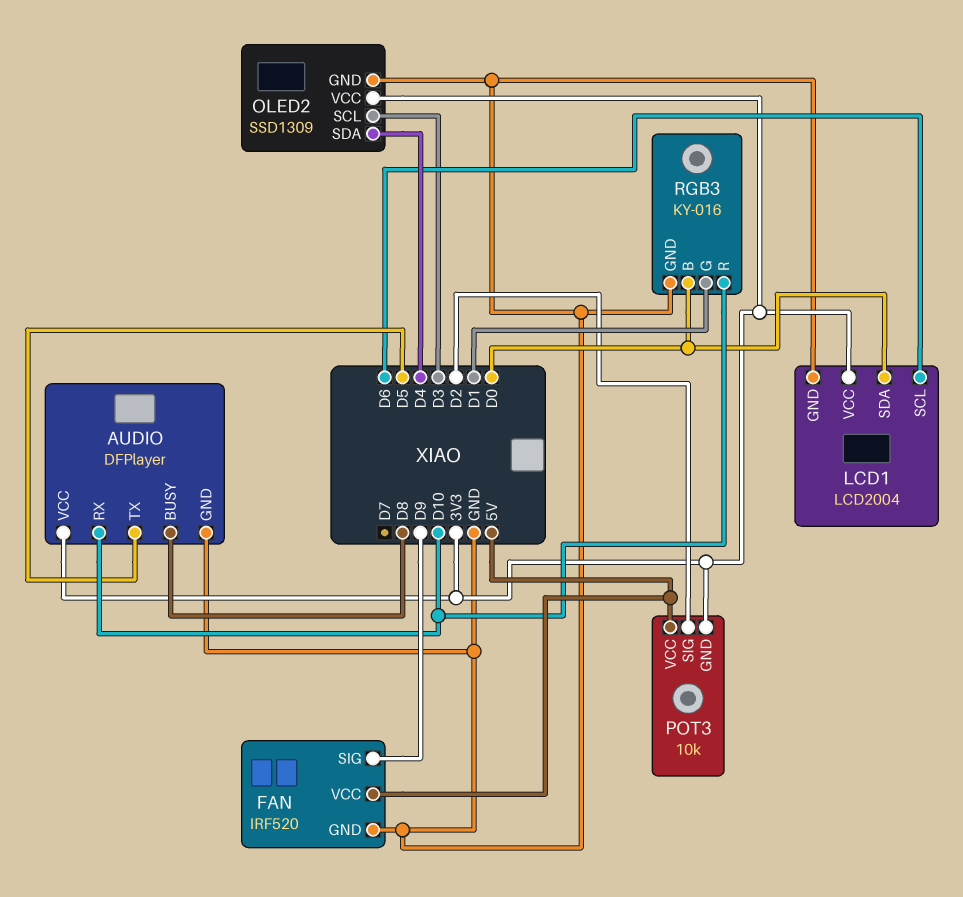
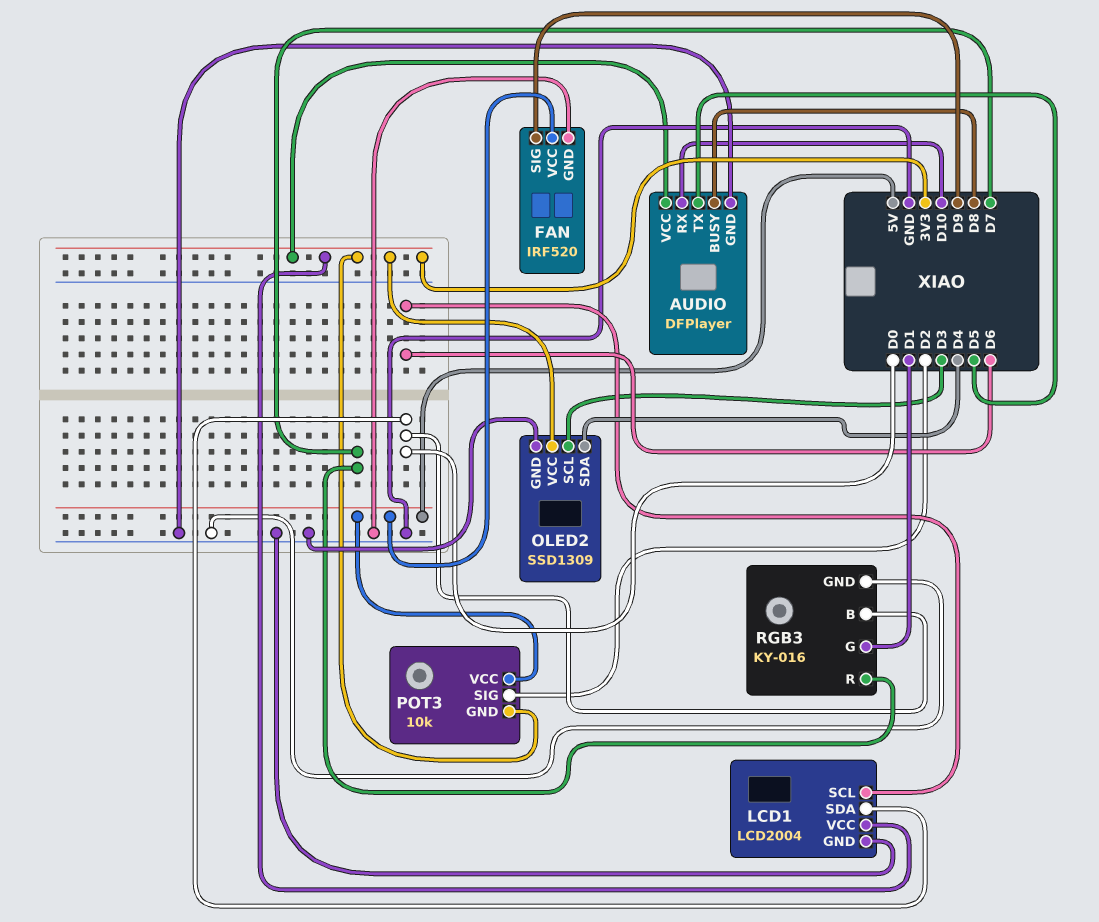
RGB3 pin R: D10 -> D7

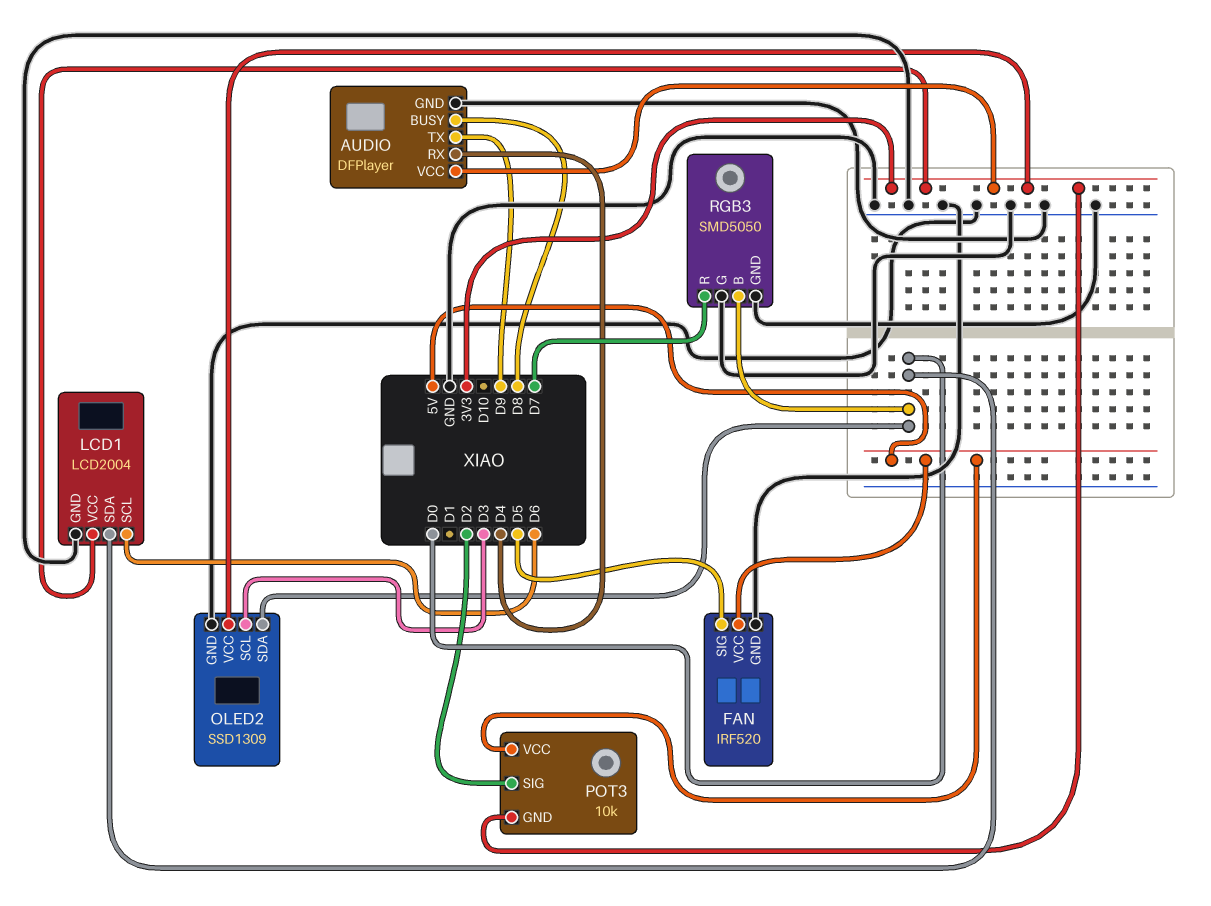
AUDIO pin RX: D10 -> D4
AUDIO pin TX: D5 -> D9
FAN pin SIG: D9 -> D5
OLED2 pin SDA: D4 -> D0
RGB3: KY-016 -> SMD5050
RGB3 pin G: D1 -> GND

